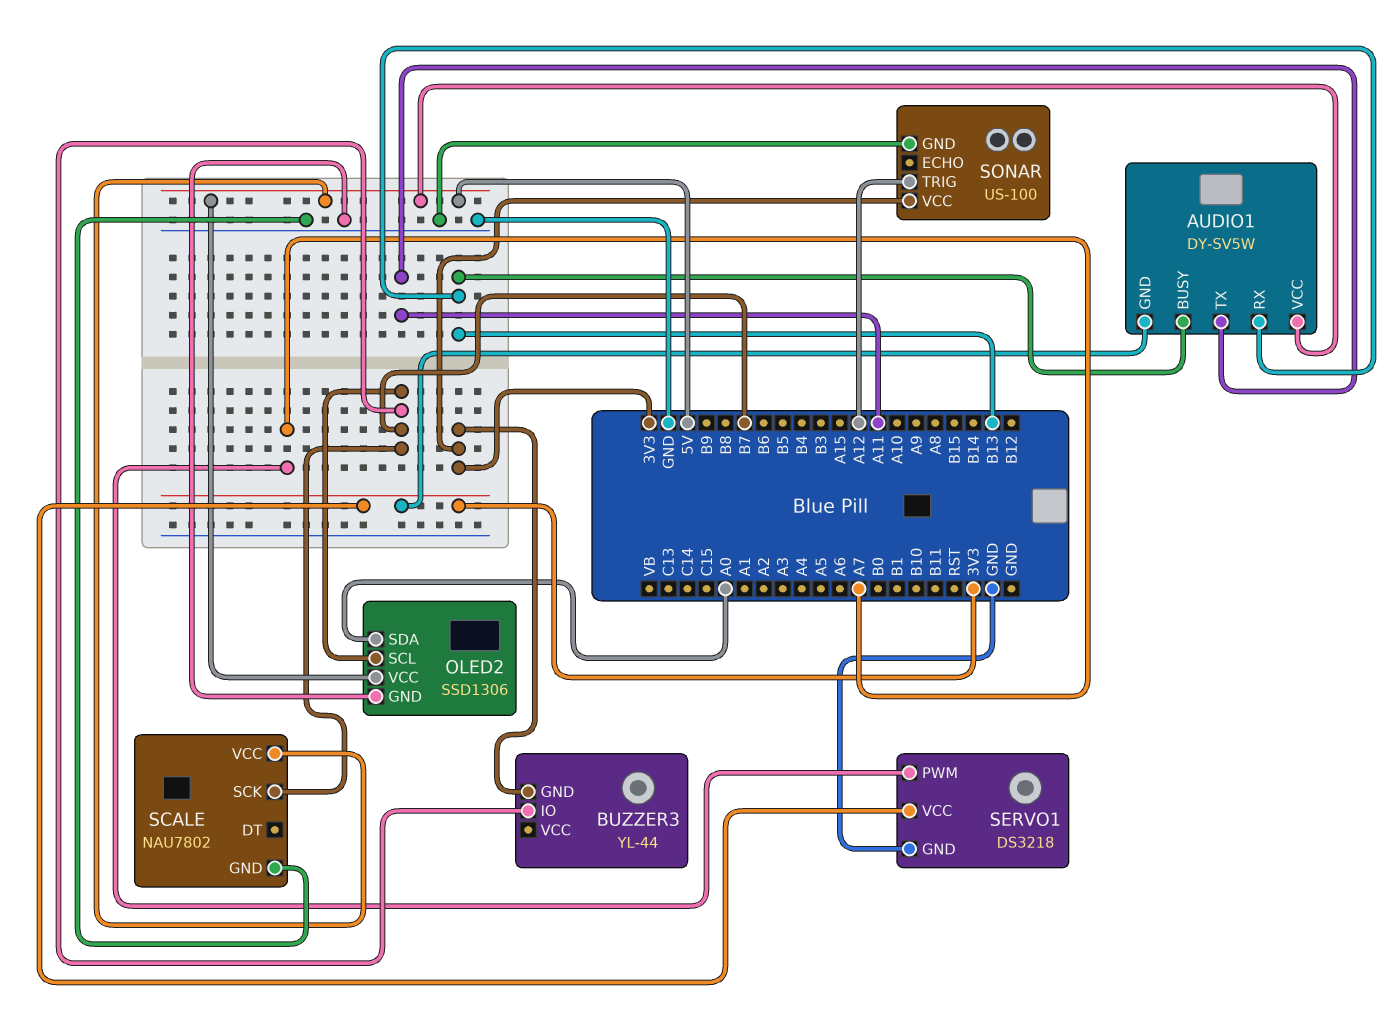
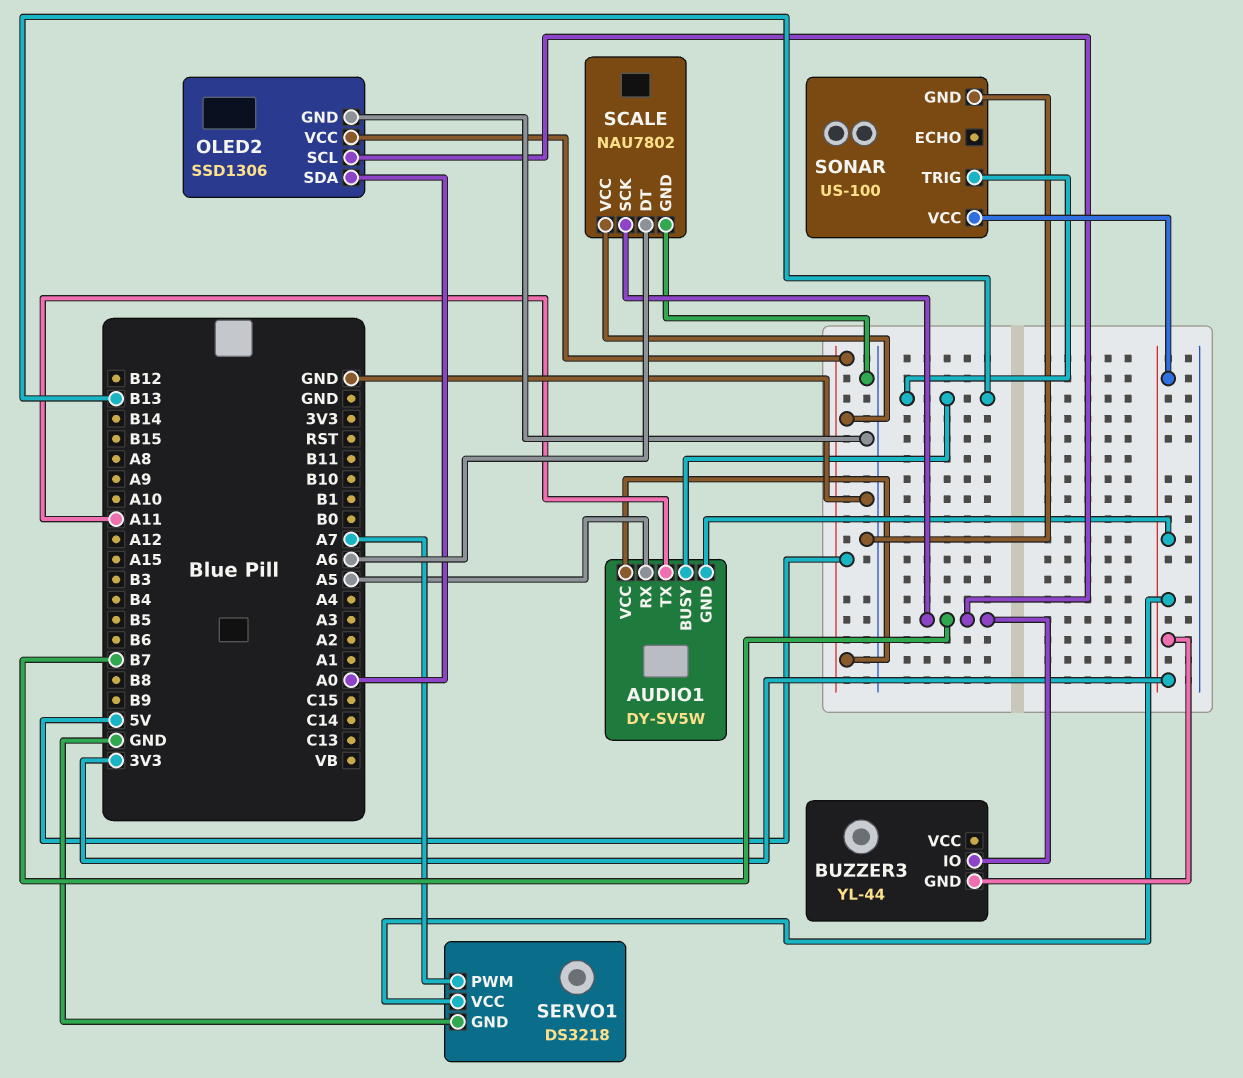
AUDIO1 pin RX: B13 -> A5
SCALE pin DT: none -> A6
SONAR pin TRIG: A12 -> B13

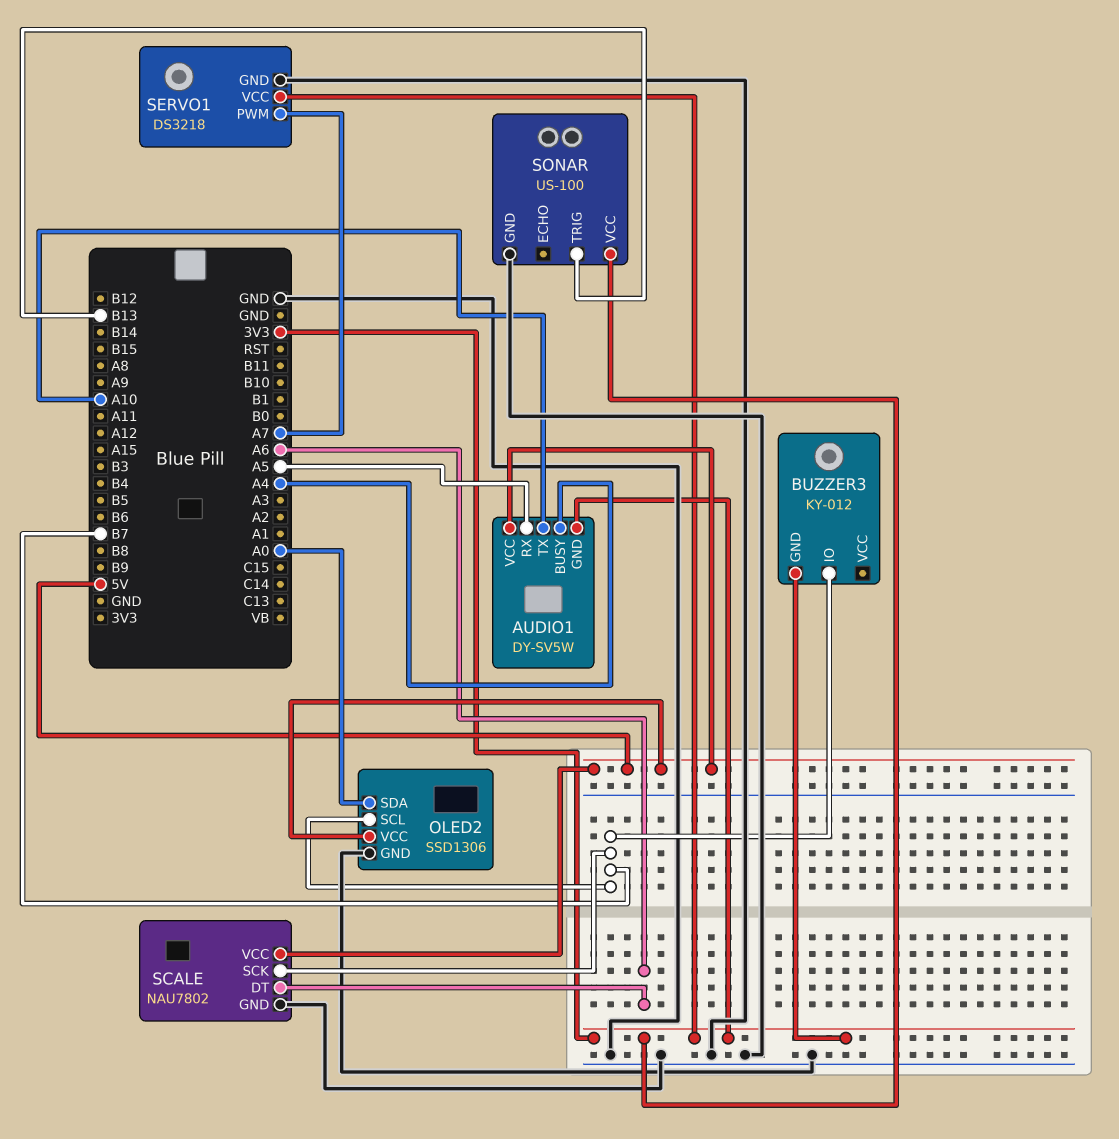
AUDIO1 pin BUSY: B13 -> A4
AUDIO1 pin TX: A11 -> A10
BUZZER3: YL-44 -> KY-012

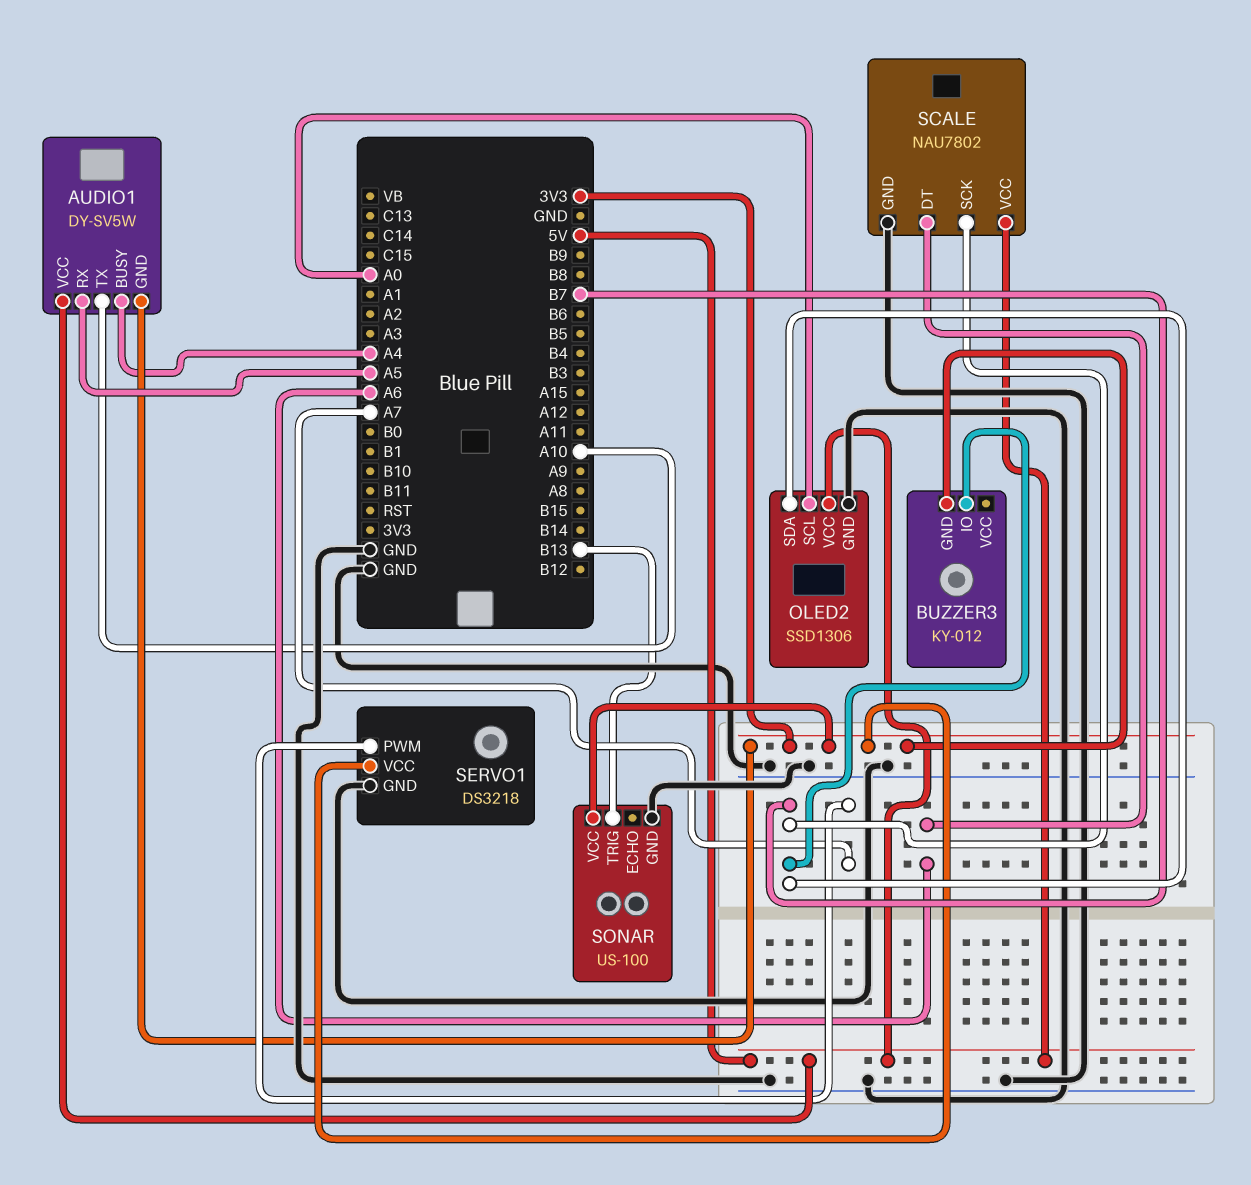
OLED2 pin SCL: B7 -> A0
OLED2 pin SDA: A0 -> B7

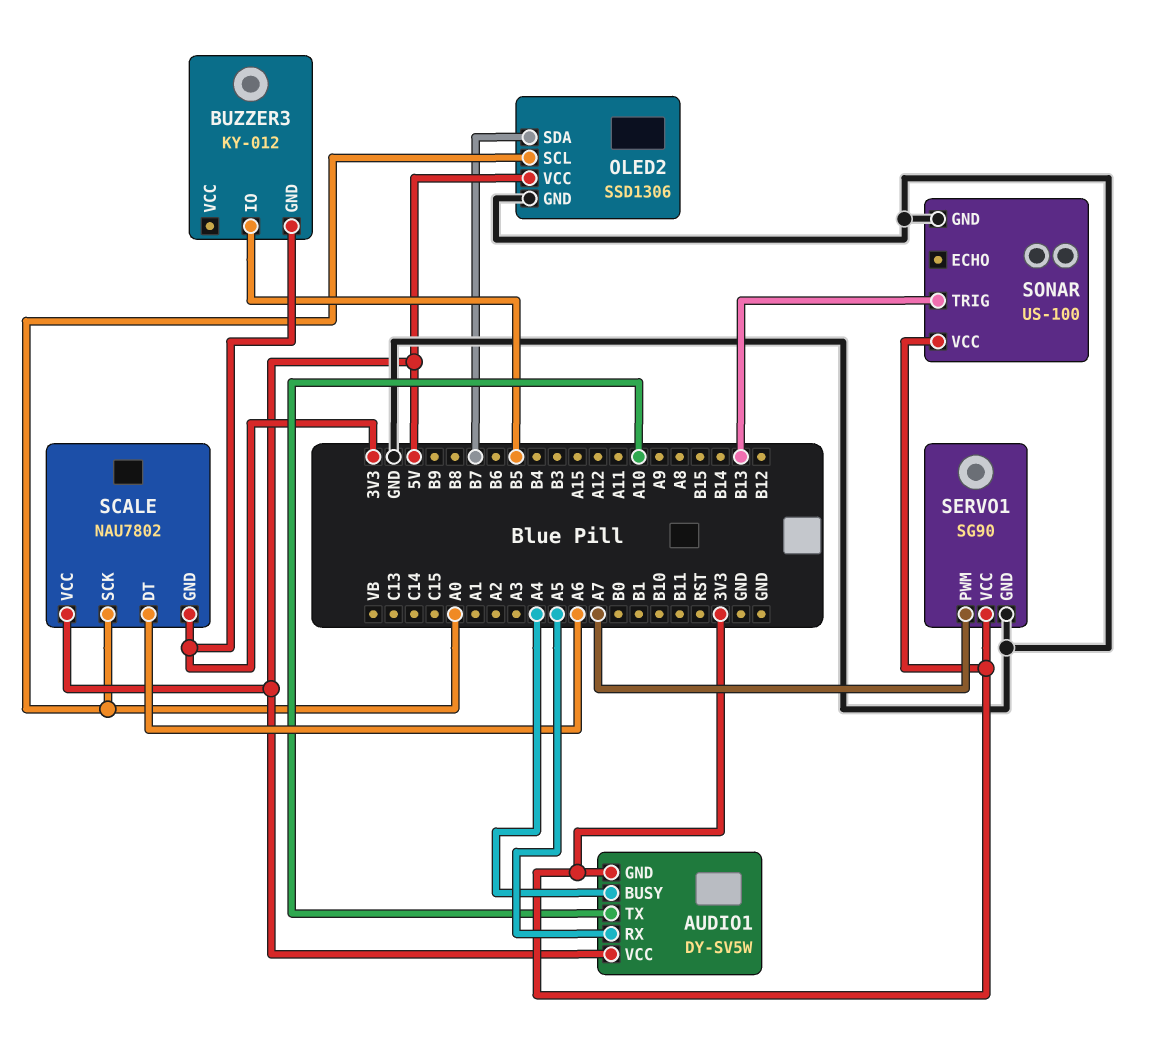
BUZZER3 pin IO: B7 -> B5
SCALE pin GND: GND -> 3V3
SCALE pin SCK: B7 -> A0
SERVO1: DS3218 -> SG90

